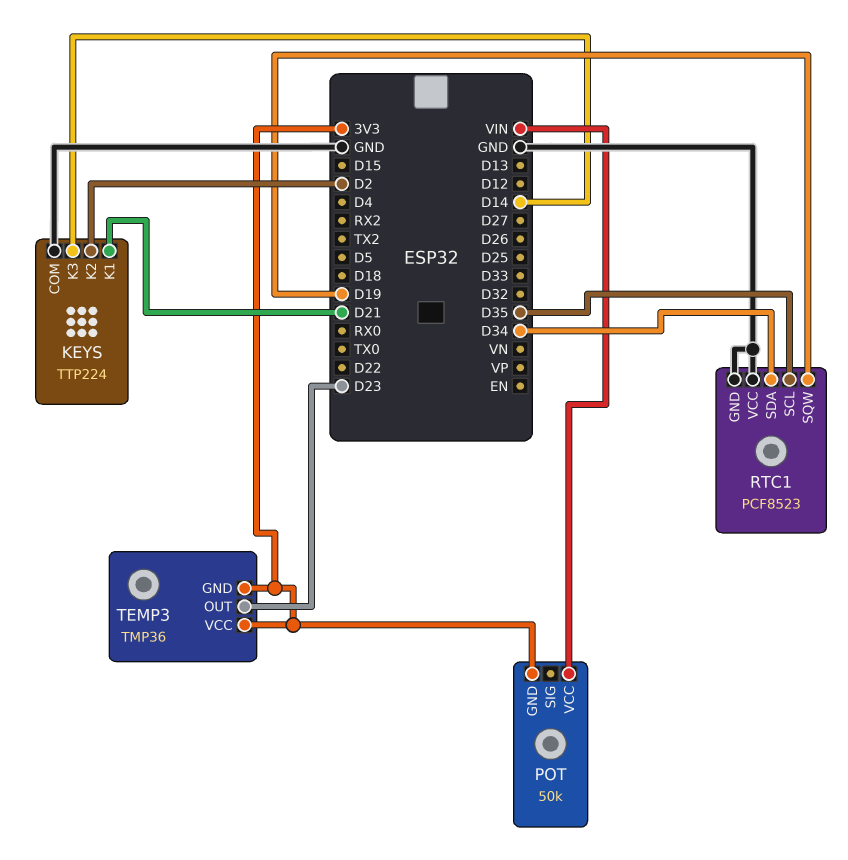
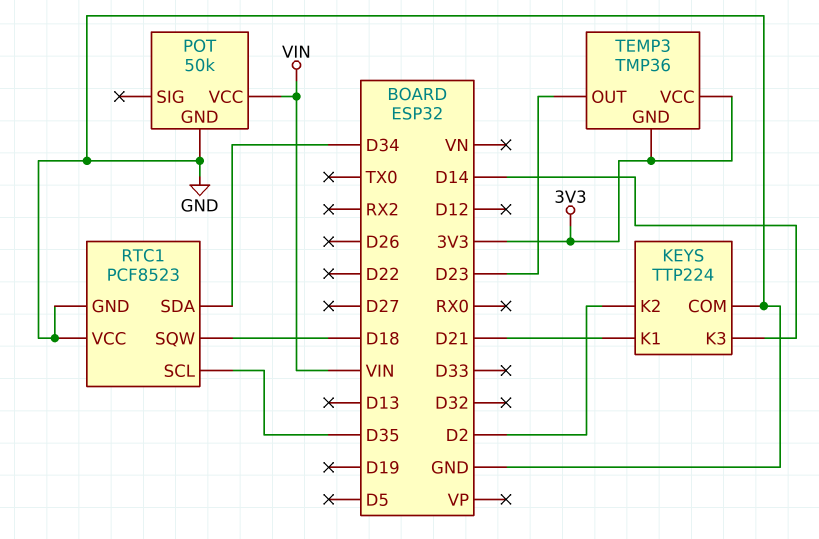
POT pin GND: 3V3 -> GND
RTC1 pin SQW: D19 -> D18

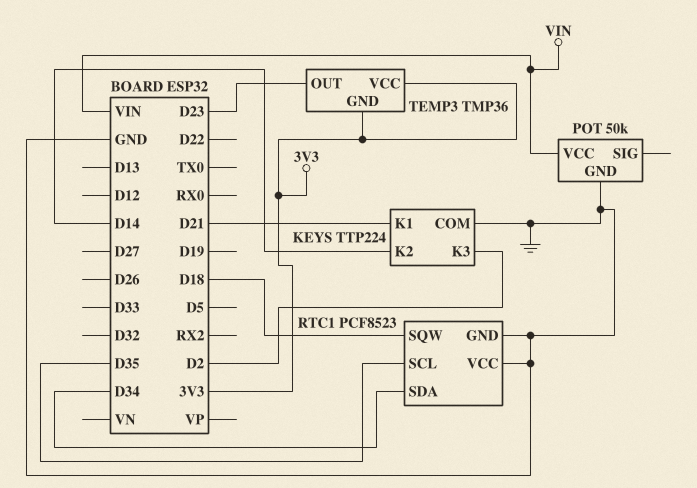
KEYS pin K2: D2 -> D14
KEYS pin K3: D14 -> D2

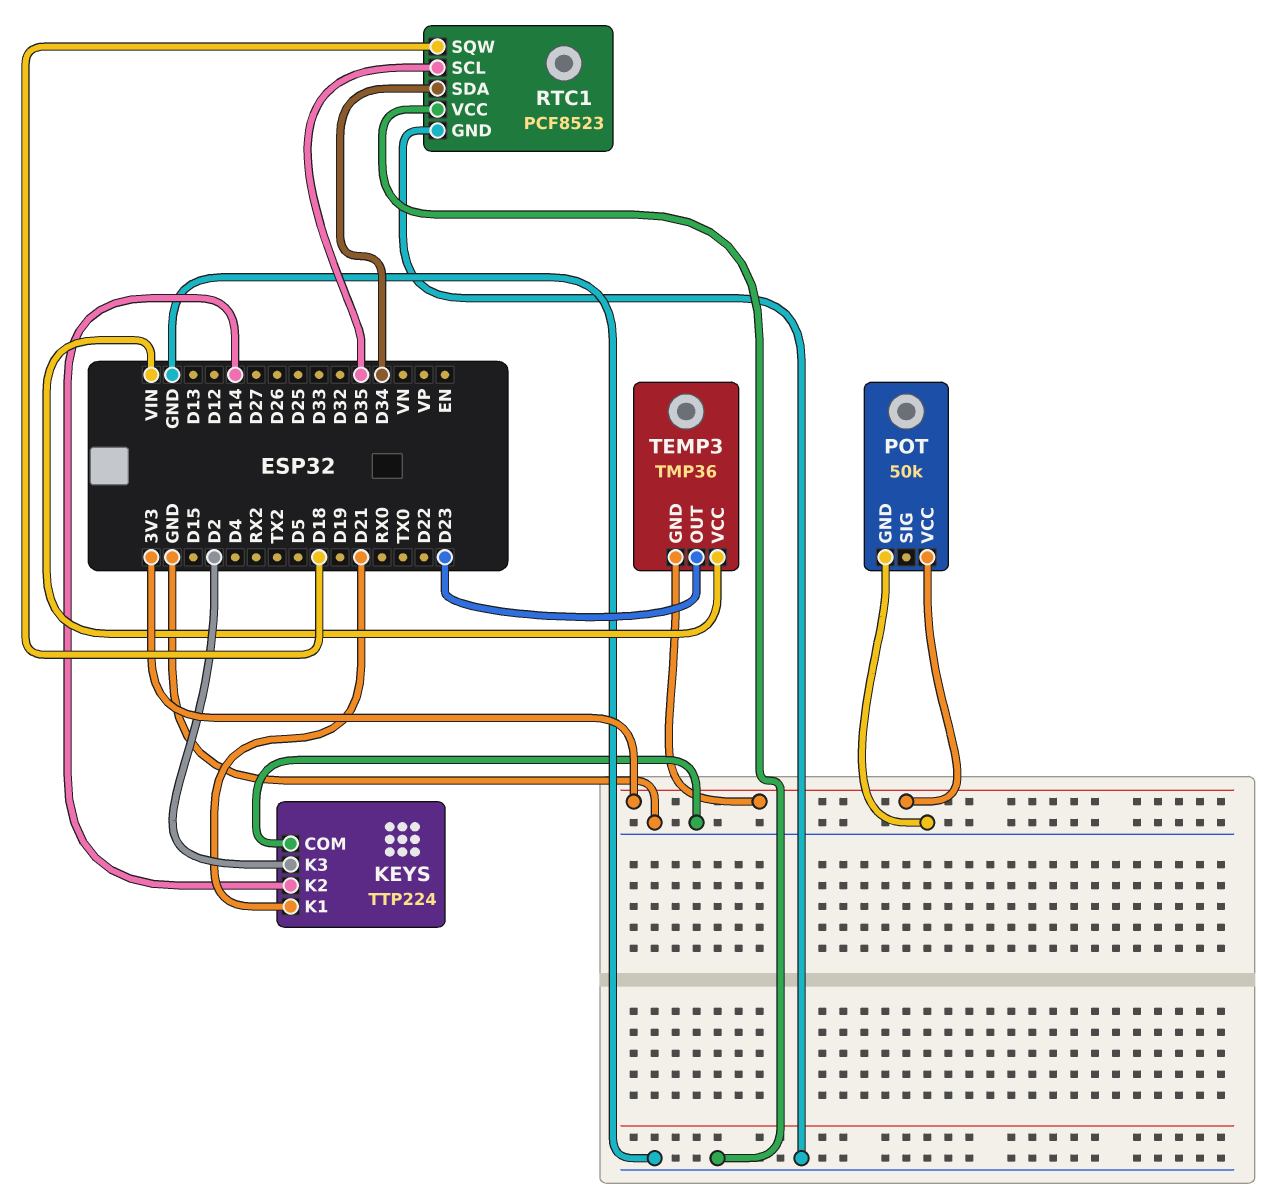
POT pin VCC: VIN -> 3V3
TEMP3 pin VCC: 3V3 -> VIN

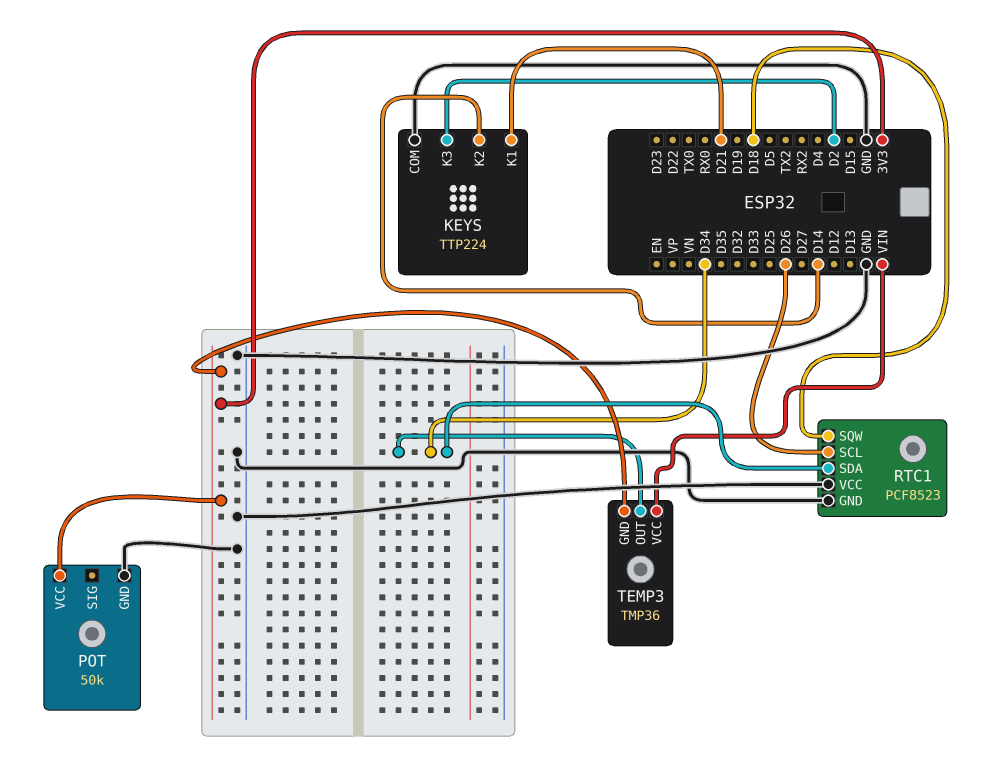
RTC1 pin SCL: D35 -> D26
TEMP3 pin OUT: D23 -> D34

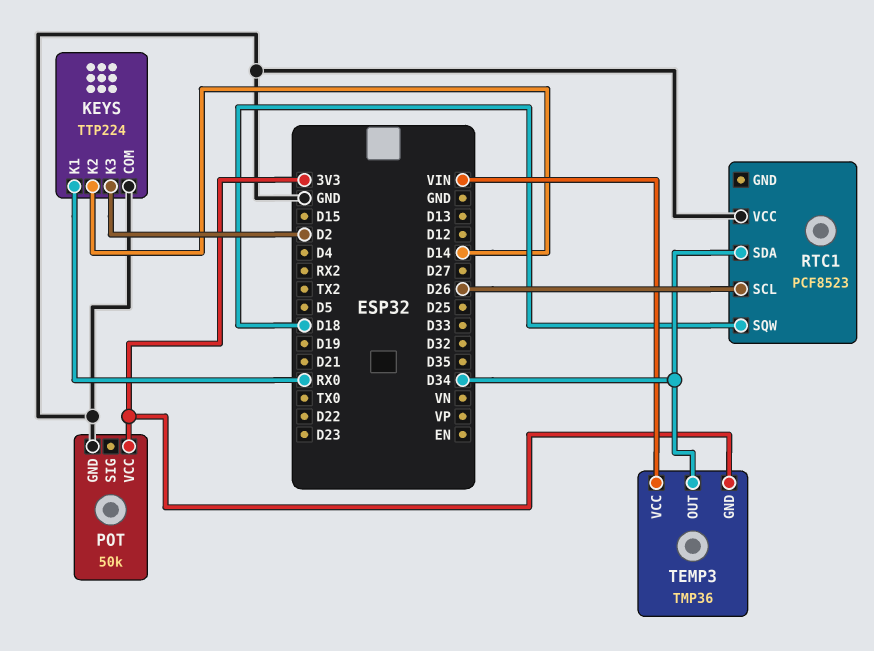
KEYS pin K1: D21 -> RX0
RTC1 pin GND: GND -> none

